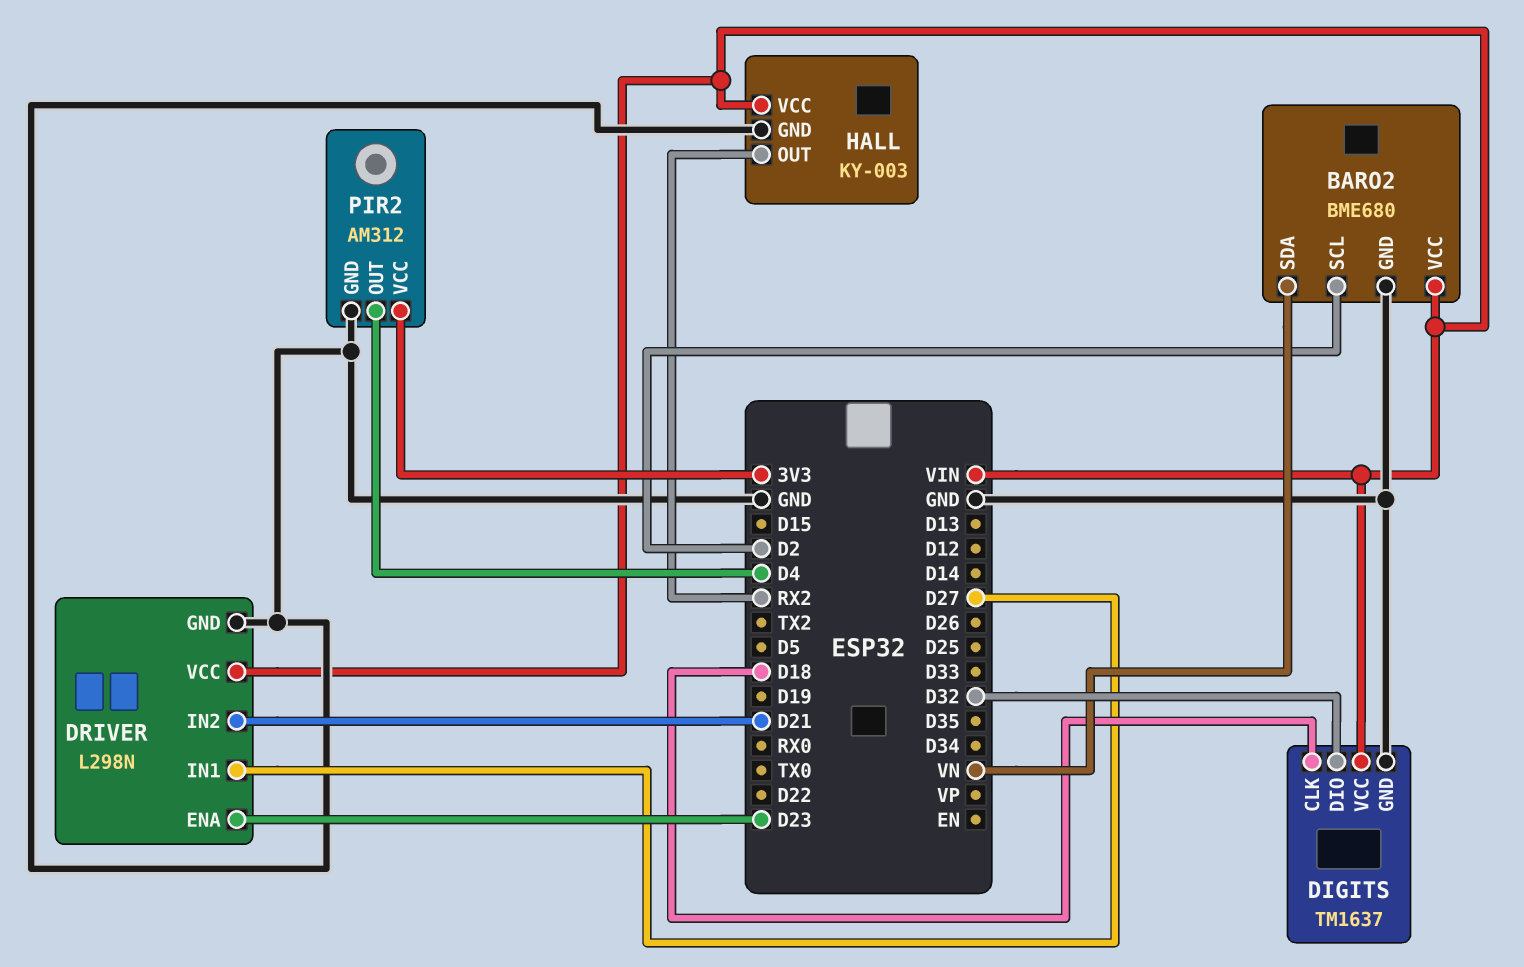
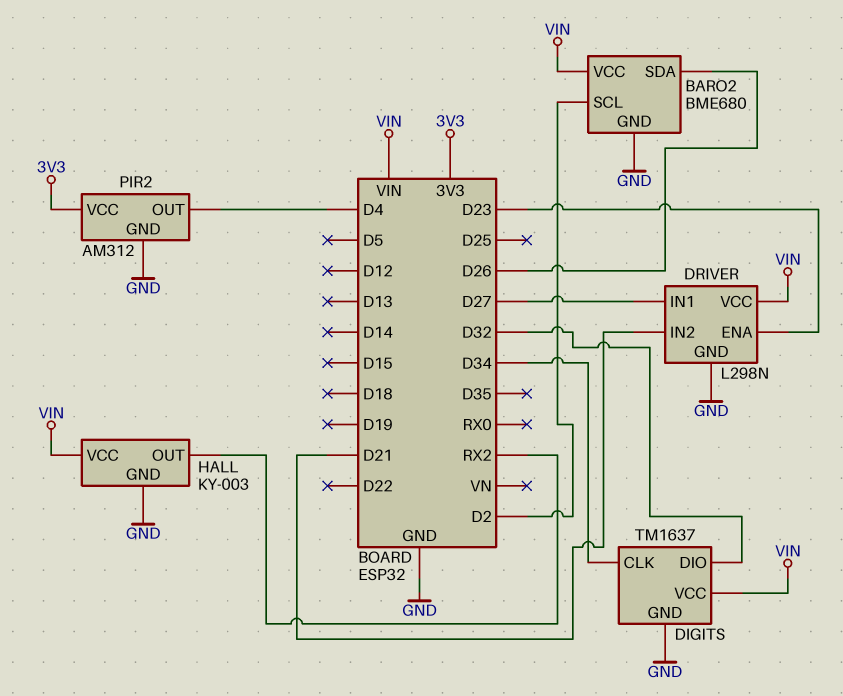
BARO2 pin SDA: VN -> D26
DIGITS pin CLK: D18 -> D34

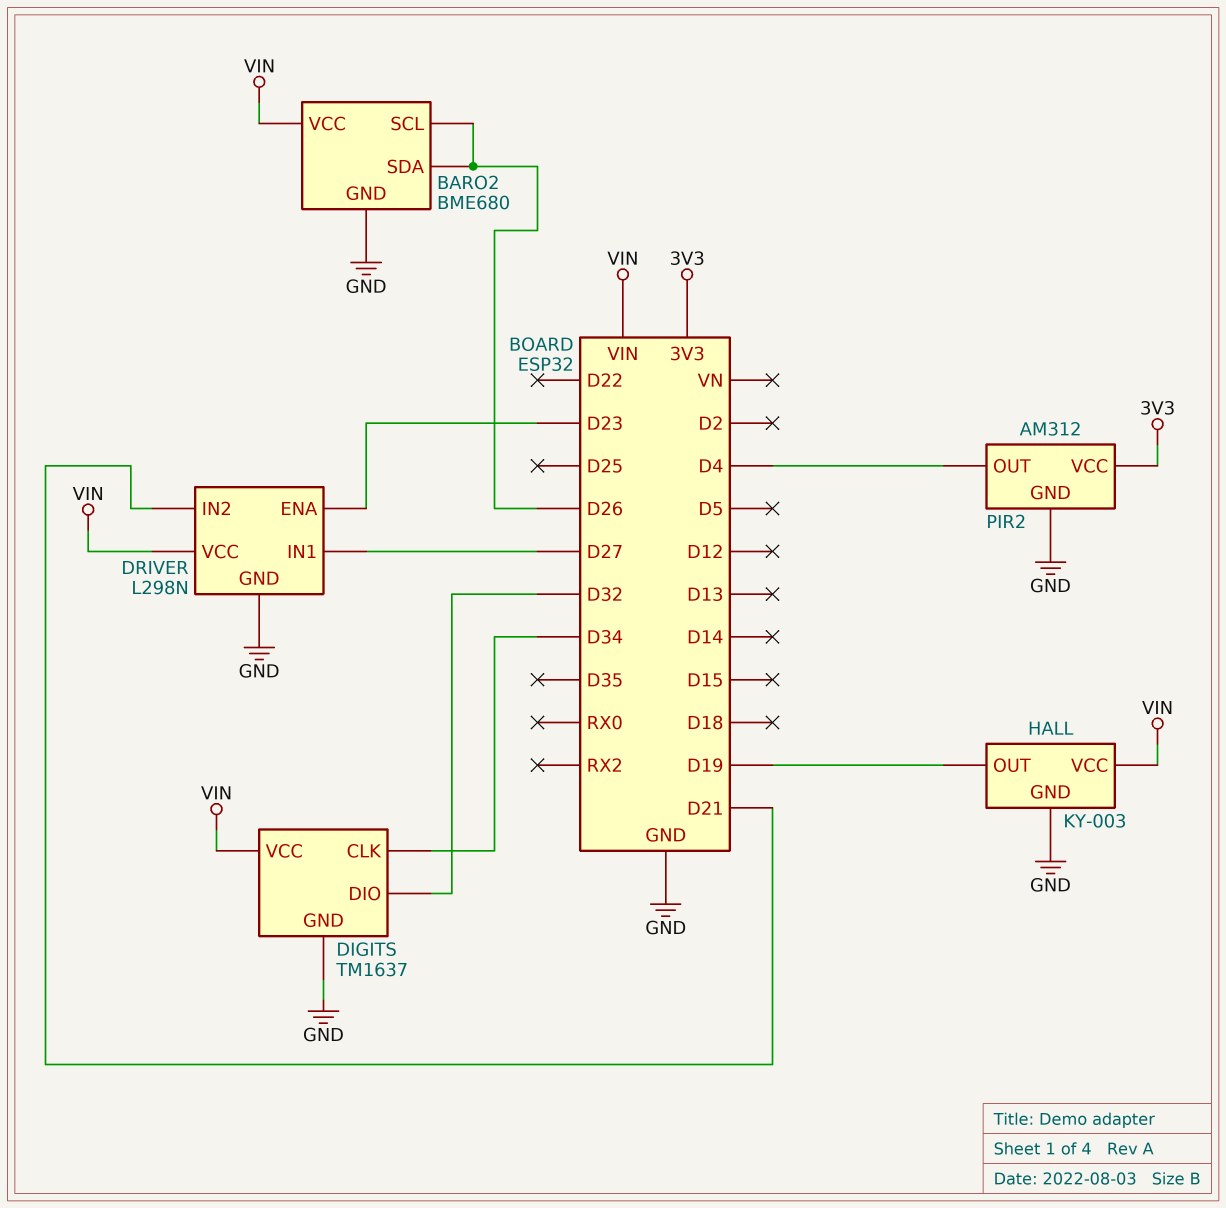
BARO2 pin SCL: D2 -> D26
HALL pin OUT: RX2 -> D19

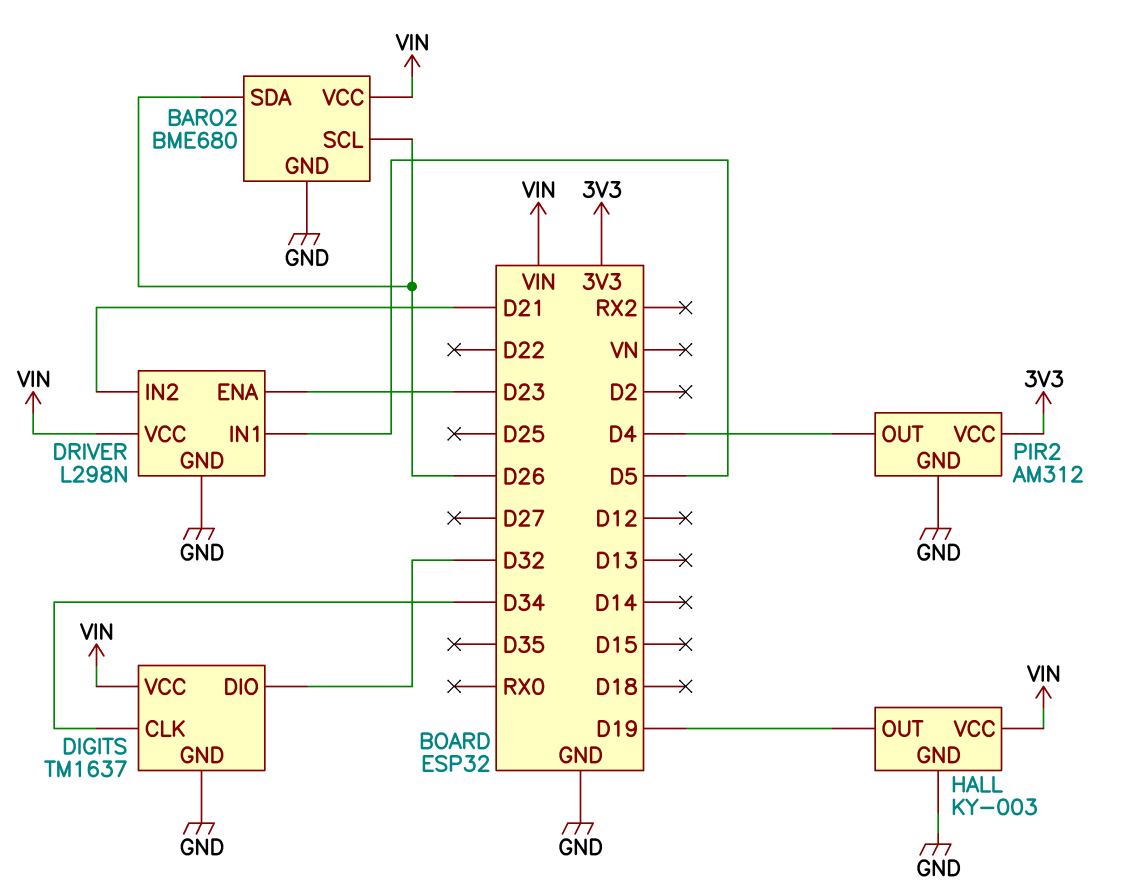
DRIVER pin IN1: D27 -> D5

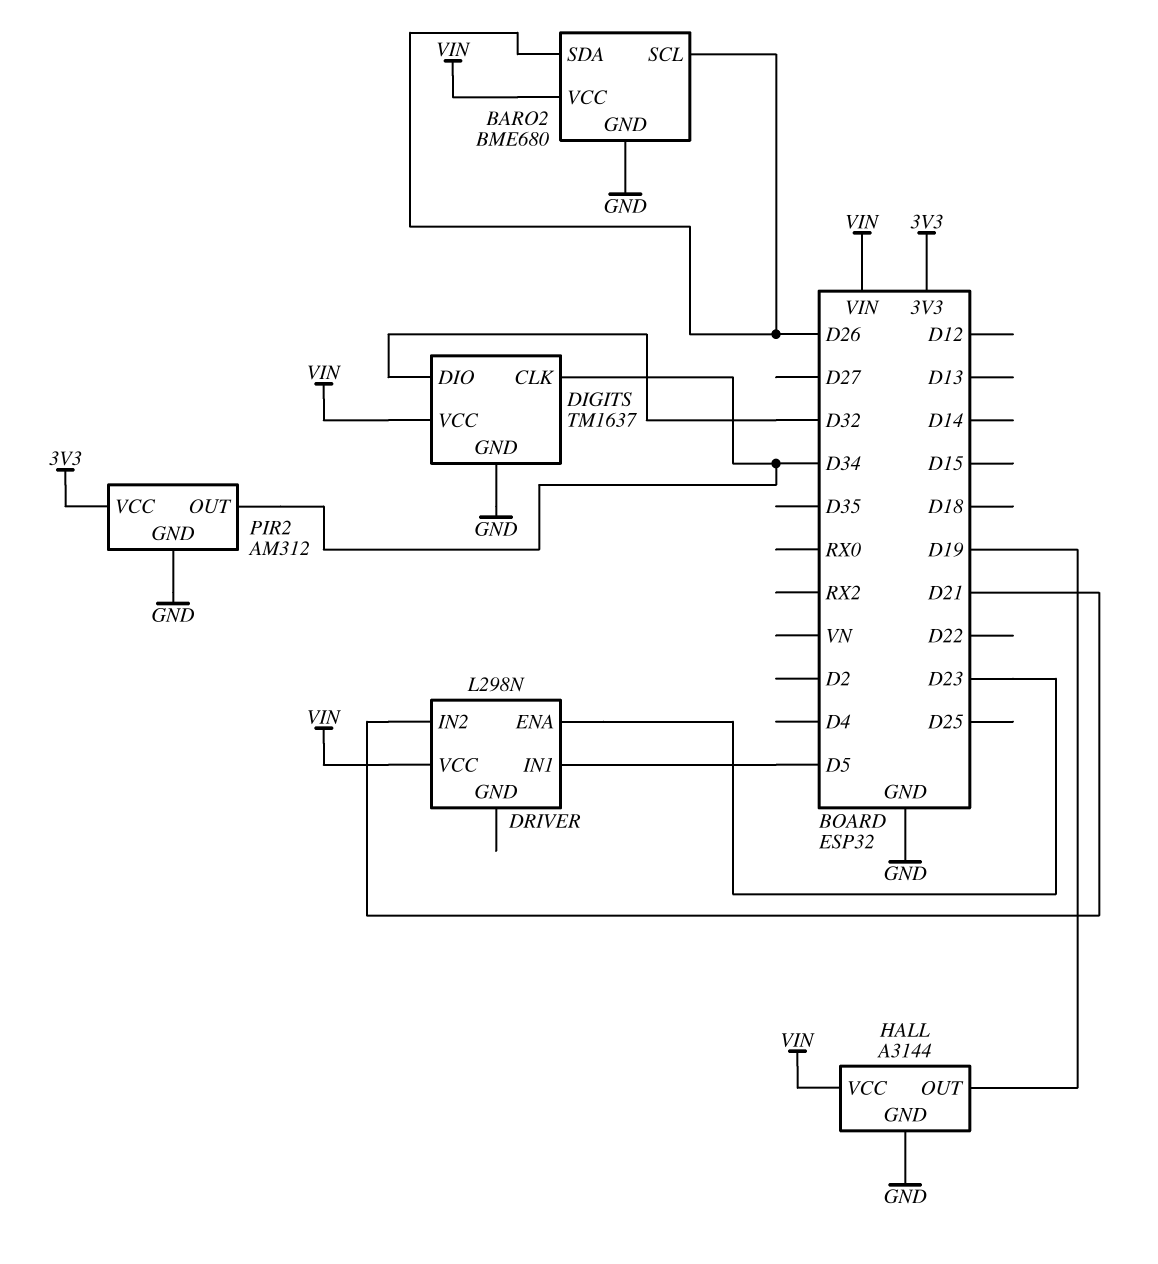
DRIVER pin GND: GND -> none
HALL: KY-003 -> A3144
PIR2 pin OUT: D4 -> D34

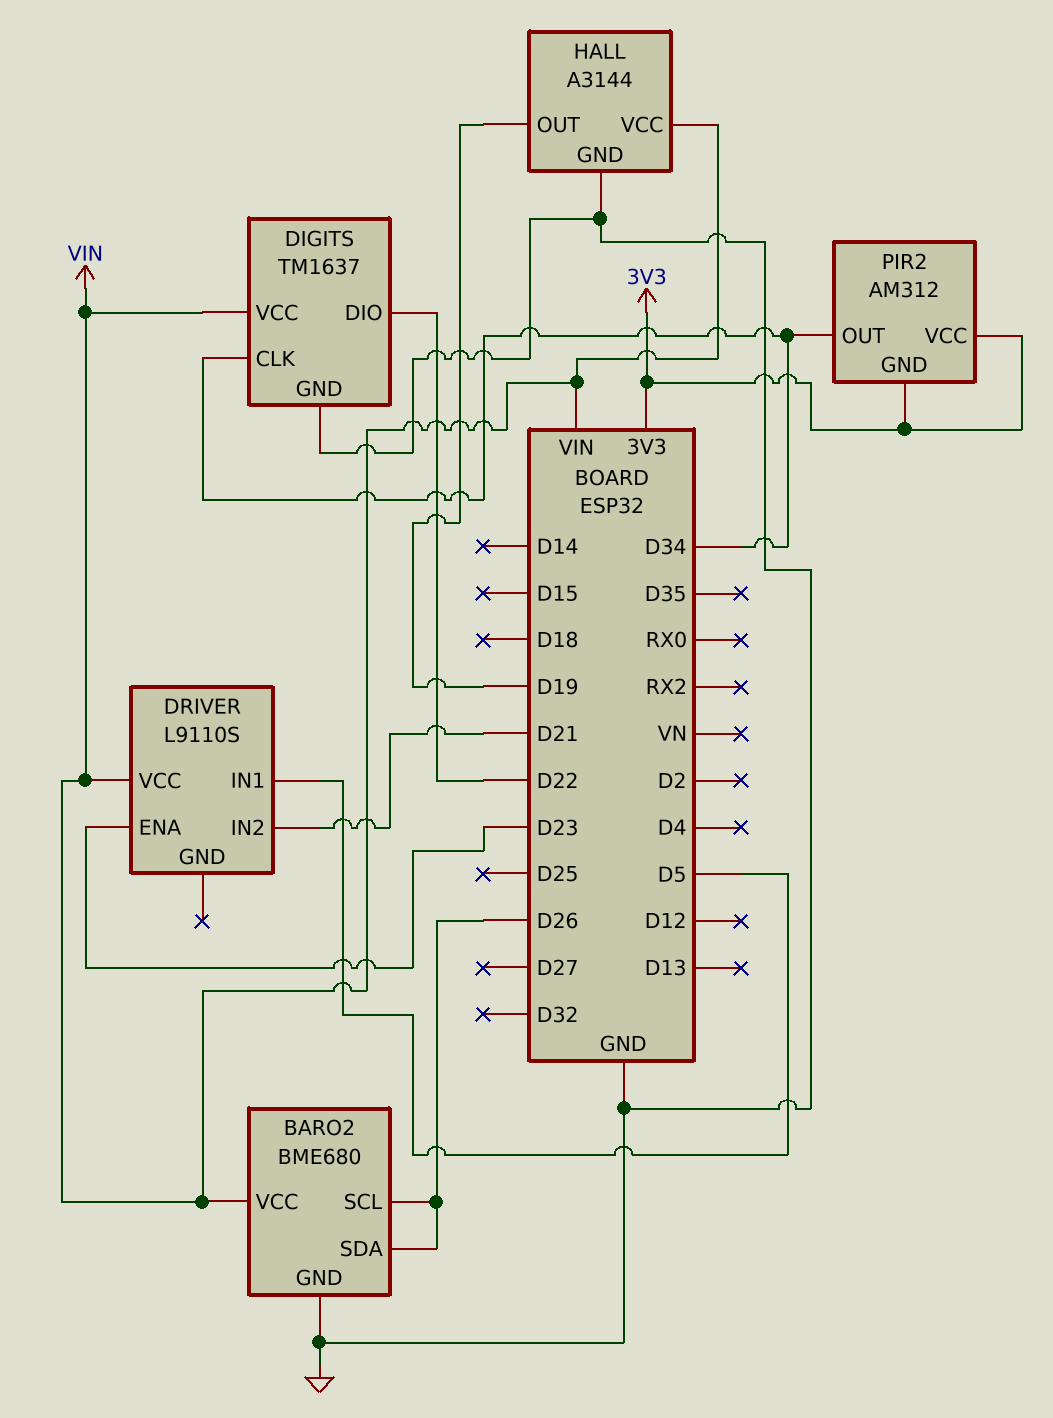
DIGITS pin DIO: D32 -> D22
DRIVER: L298N -> L9110S
PIR2 pin GND: GND -> 3V3

